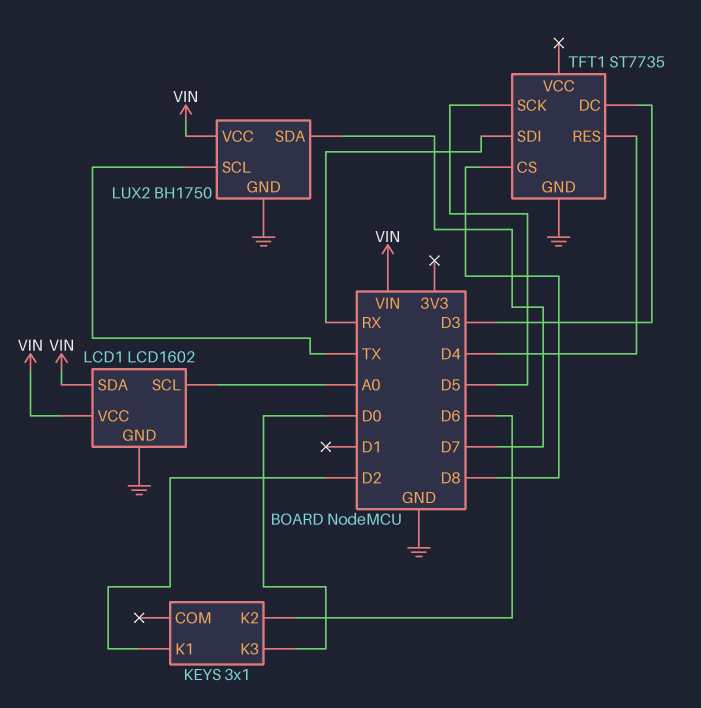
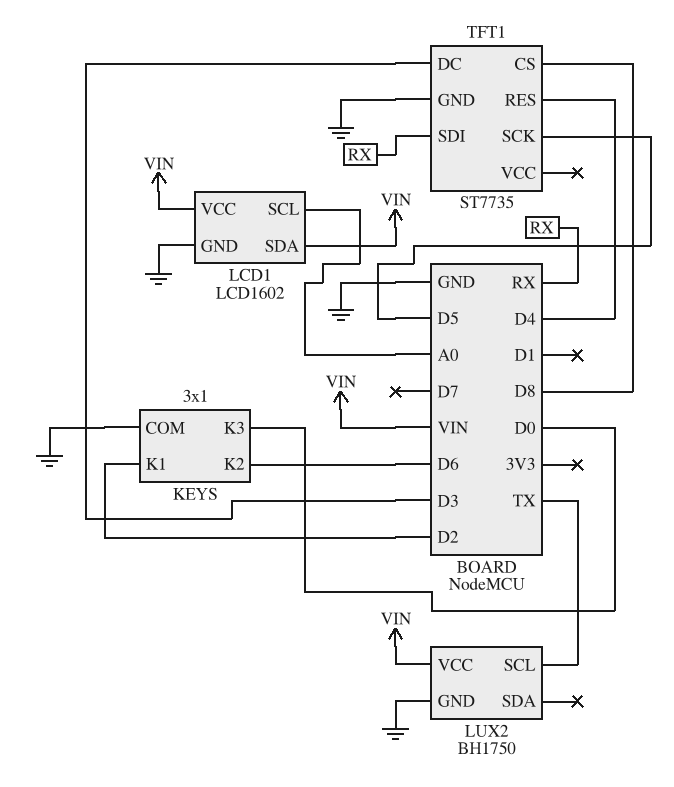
KEYS pin COM: none -> GND
LUX2 pin SDA: D7 -> none

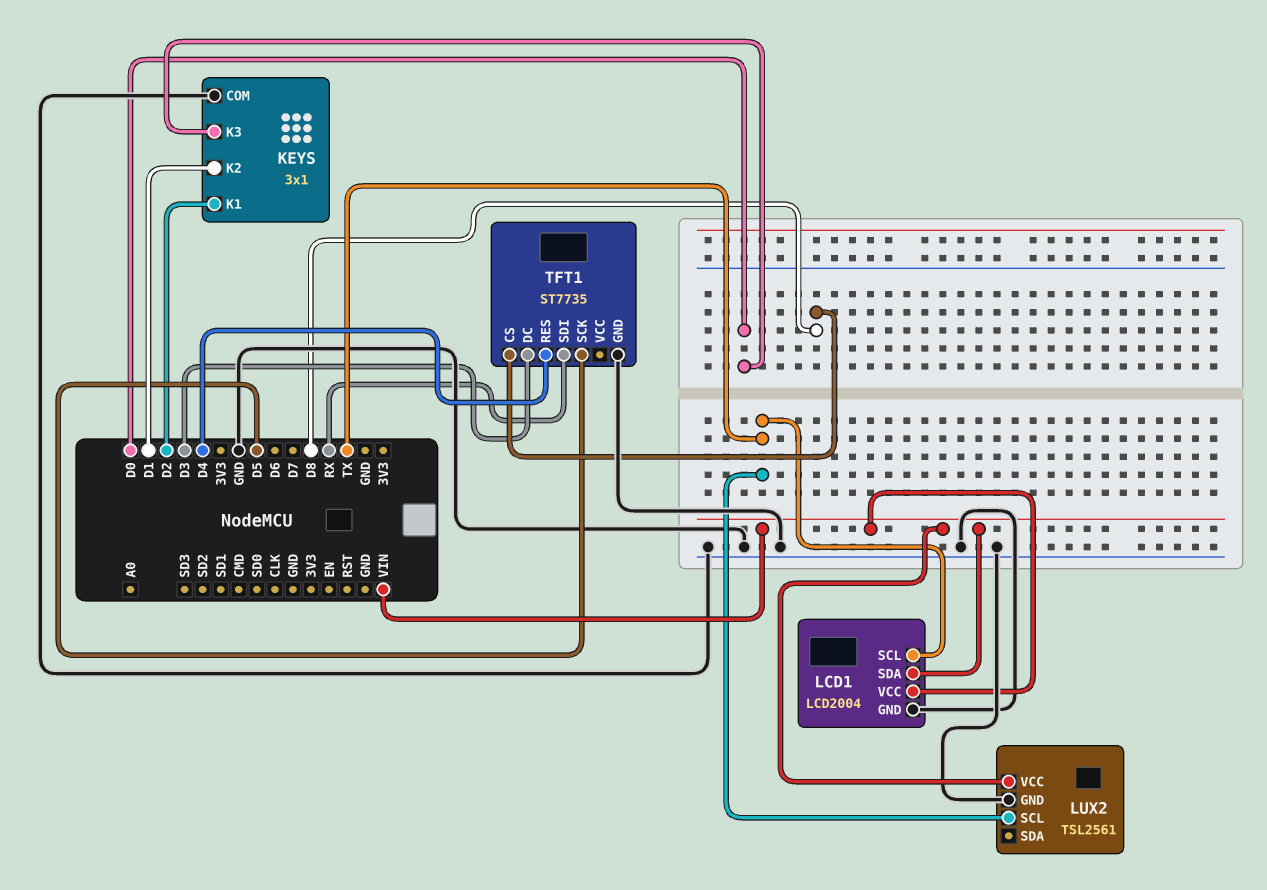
KEYS pin K2: D6 -> D1
LCD1: LCD1602 -> LCD2004
LCD1 pin SCL: A0 -> TX
LUX2: BH1750 -> TSL2561

